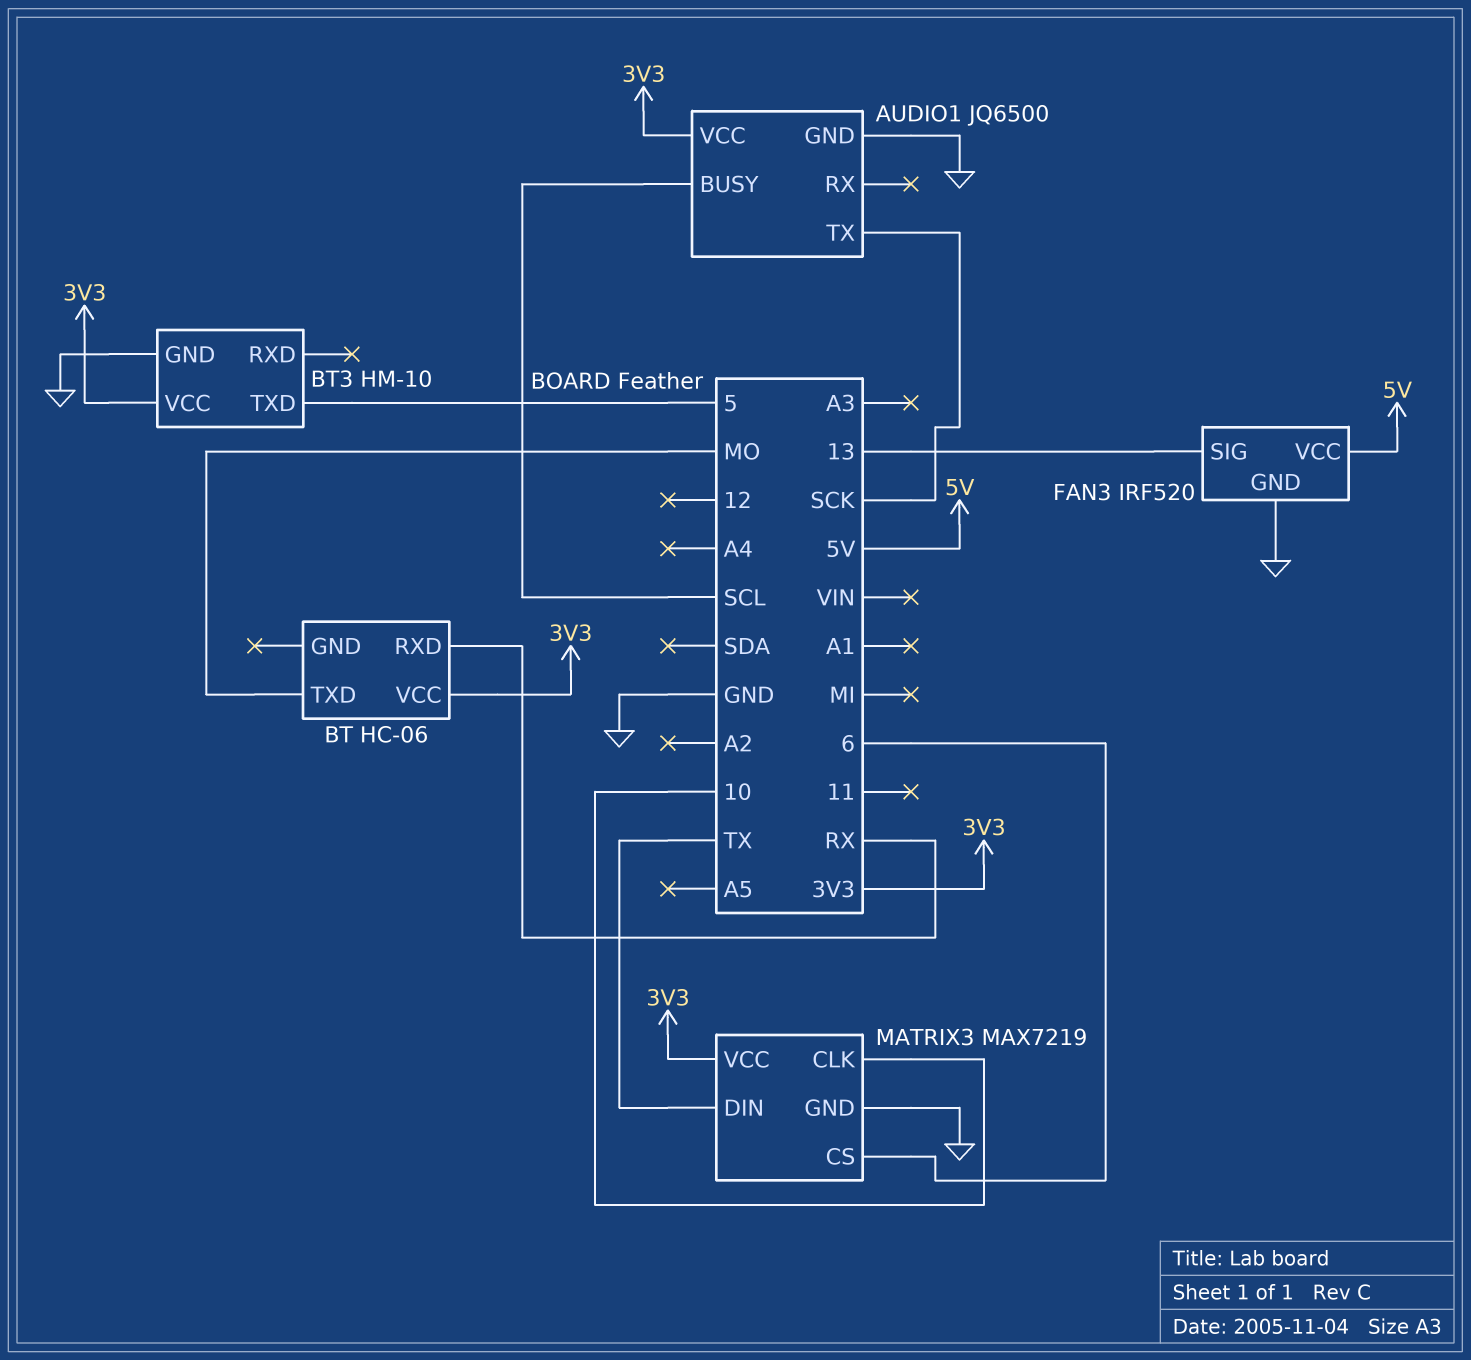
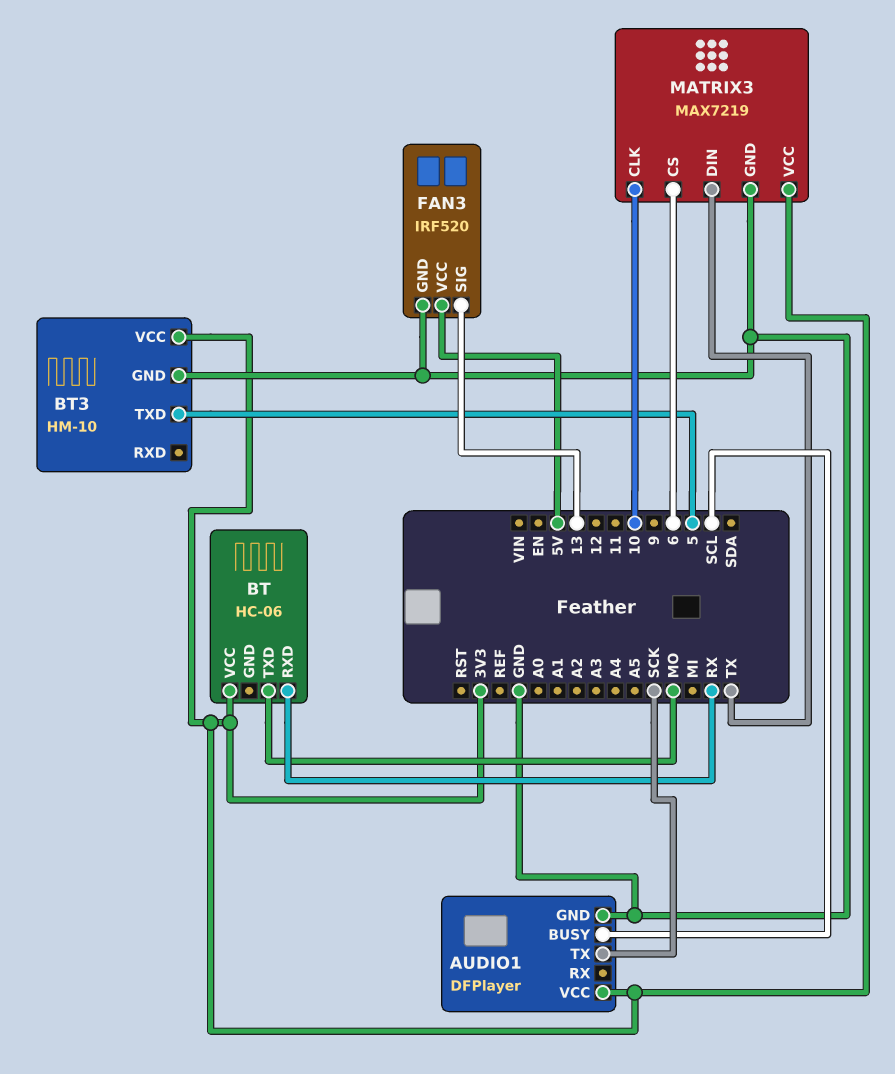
AUDIO1: JQ6500 -> DFPlayer

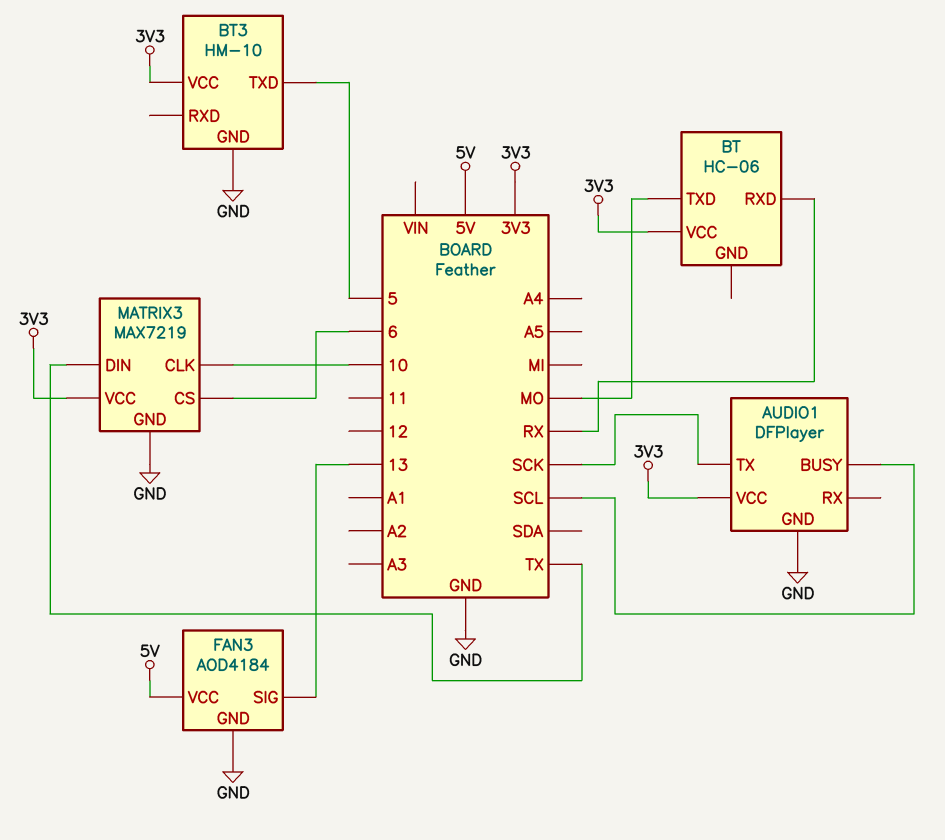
FAN3: IRF520 -> AOD4184

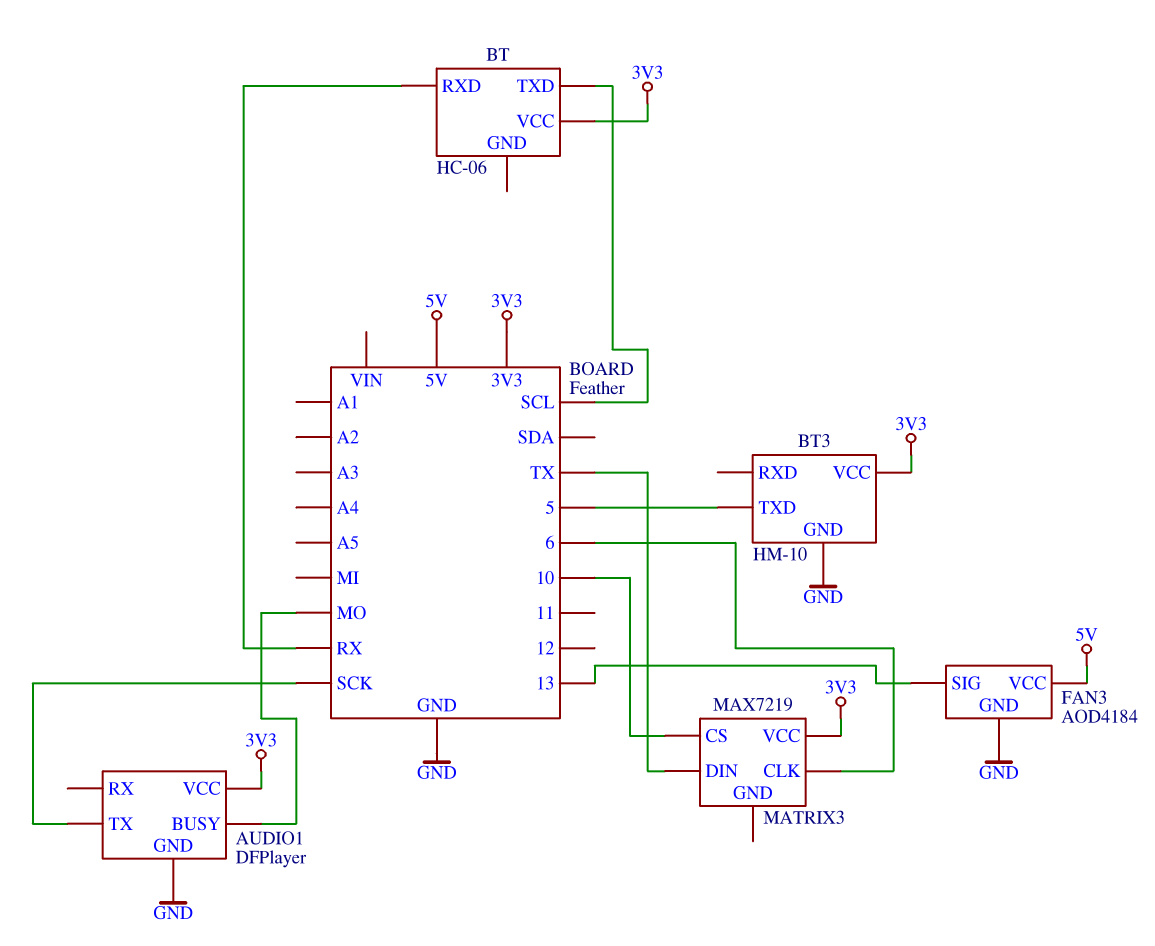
AUDIO1 pin BUSY: SCL -> MO
BT pin TXD: MO -> SCL
MATRIX3 pin CLK: 10 -> 6
MATRIX3 pin CS: 6 -> 10
MATRIX3 pin GND: GND -> none

